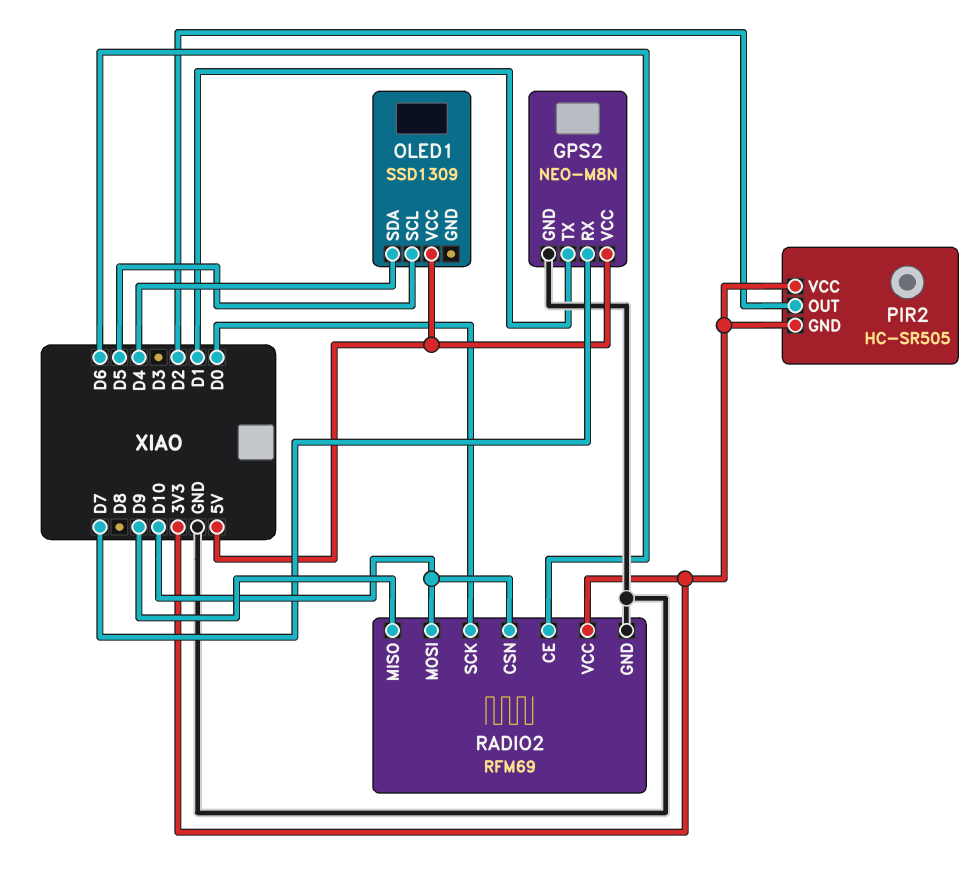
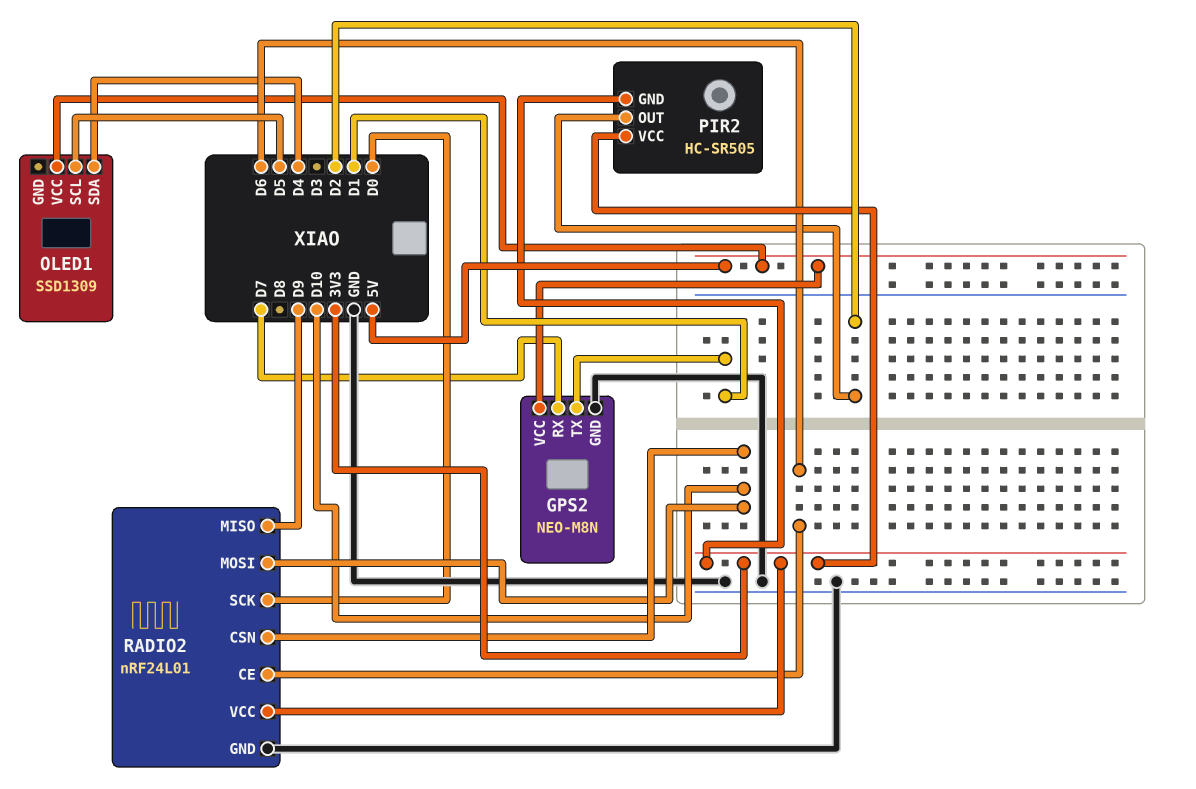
RADIO2: RFM69 -> nRF24L01

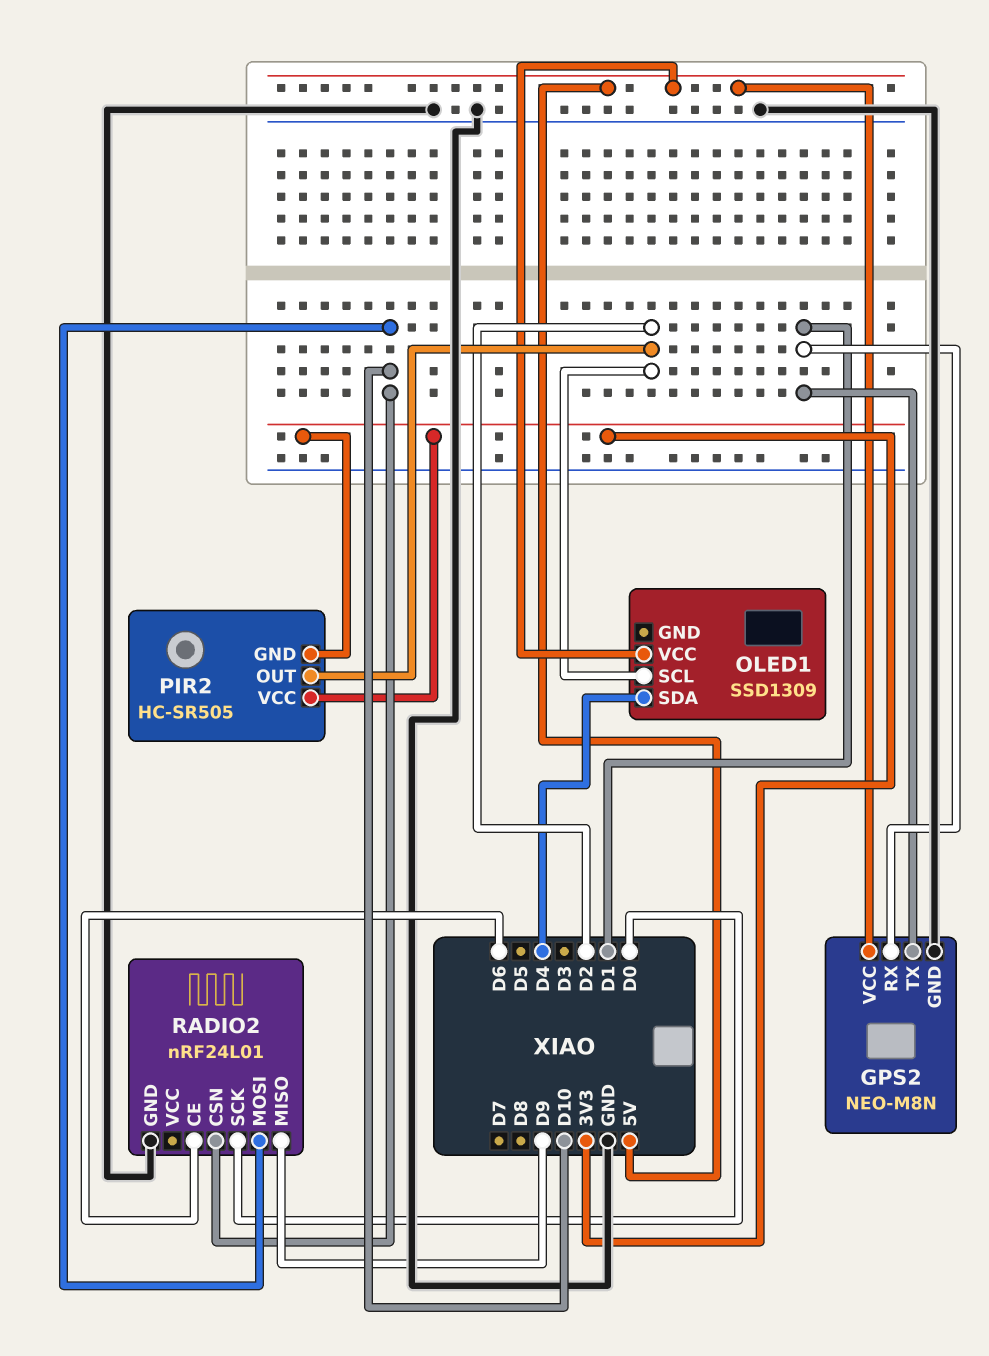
GPS2 pin RX: D7 -> D1
OLED1 pin SCL: D5 -> D2
RADIO2 pin VCC: 3V3 -> none

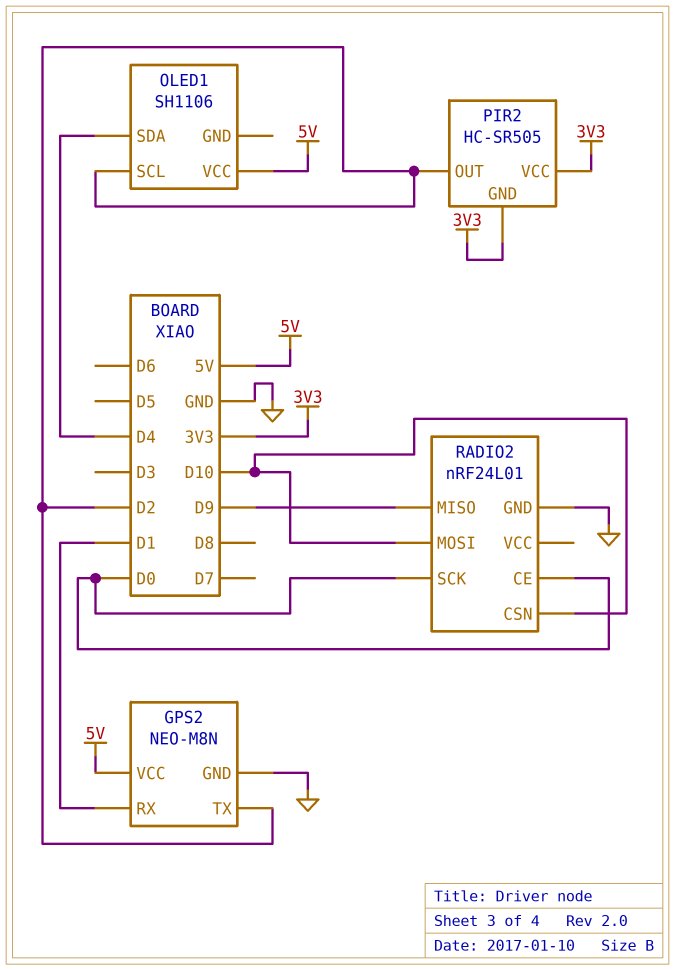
GPS2 pin TX: D1 -> D2
OLED1: SSD1309 -> SH1106
RADIO2 pin CE: D6 -> D0

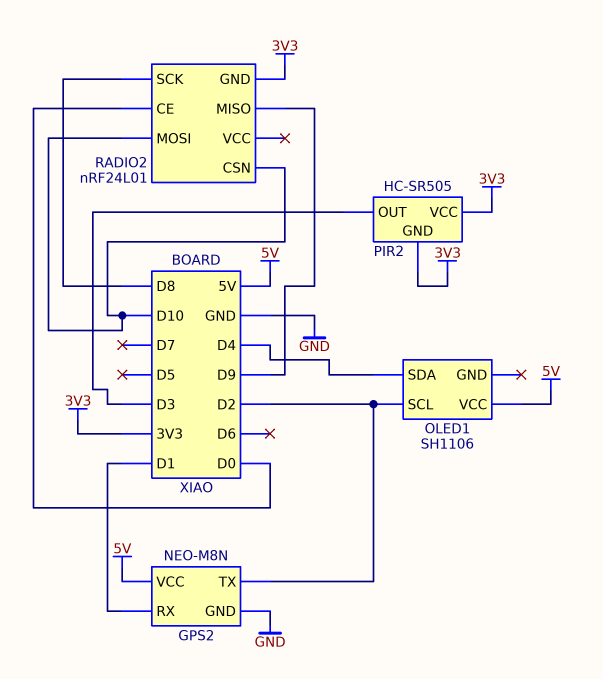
PIR2 pin OUT: D2 -> D3
RADIO2 pin GND: GND -> 3V3
RADIO2 pin SCK: D0 -> D8

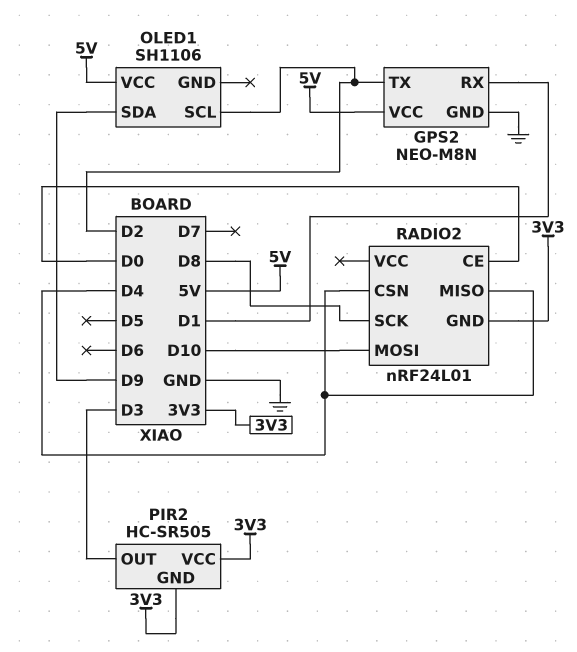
OLED1 pin SDA: D4 -> D9
RADIO2 pin CSN: D10 -> D4
RADIO2 pin MISO: D9 -> D4

